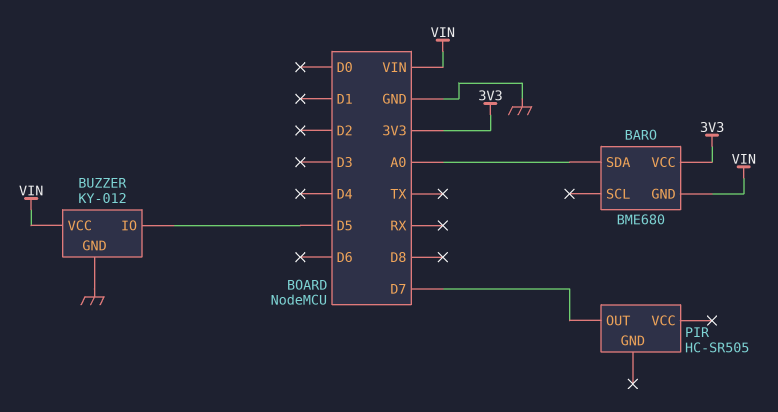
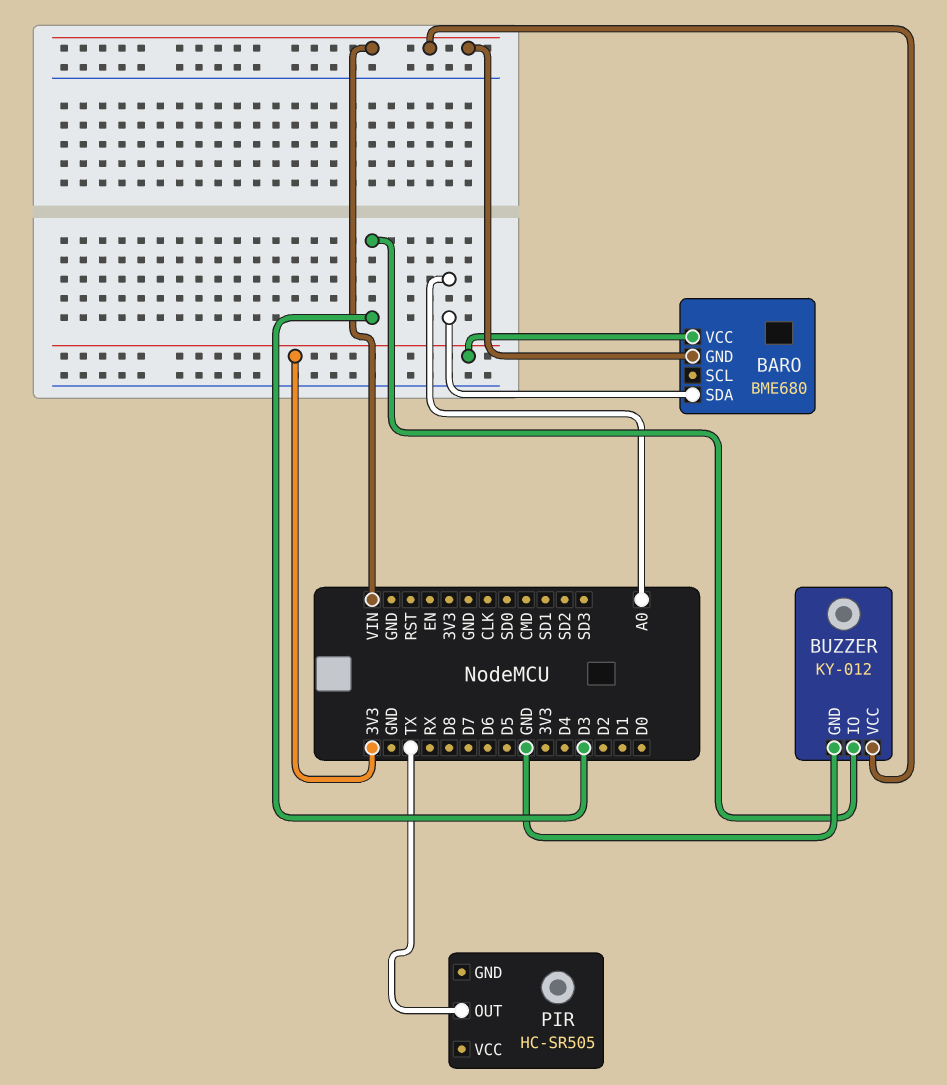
BUZZER pin IO: D5 -> D3
PIR pin OUT: D7 -> TX

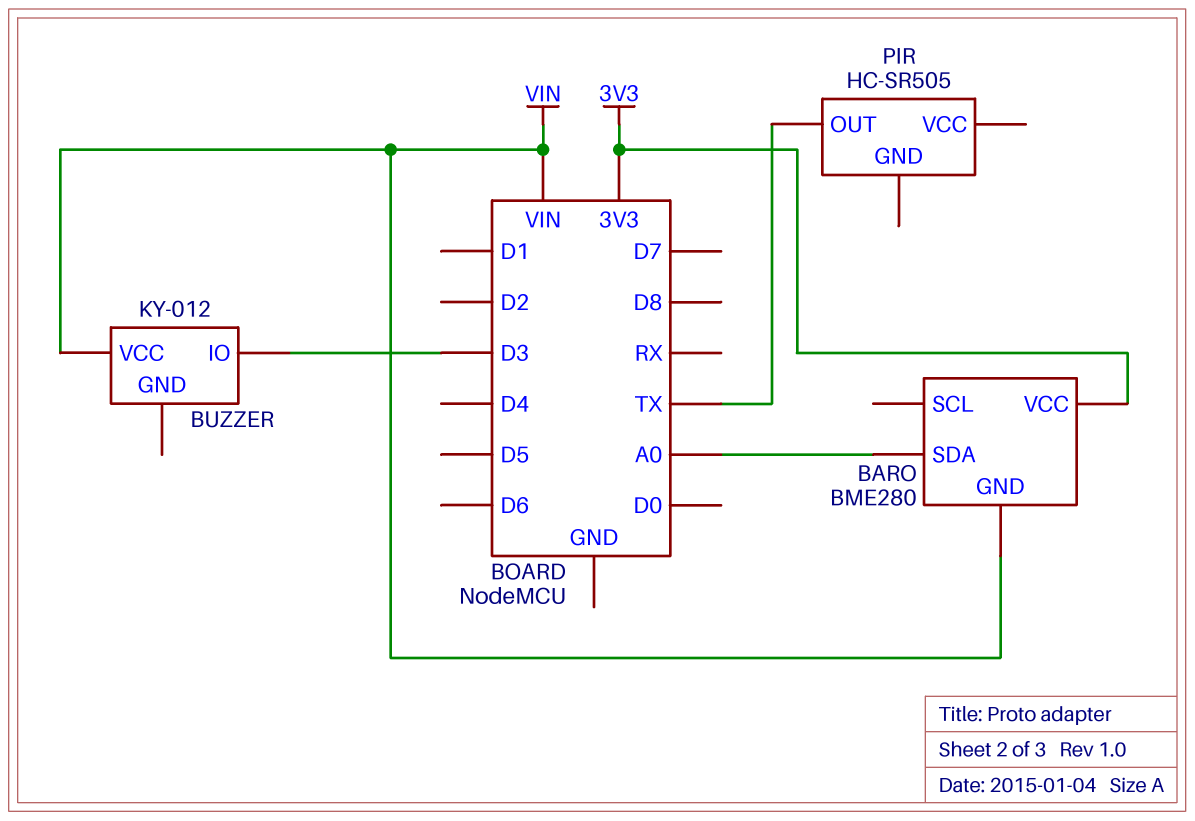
BARO: BME680 -> BME280
BUZZER pin GND: GND -> none

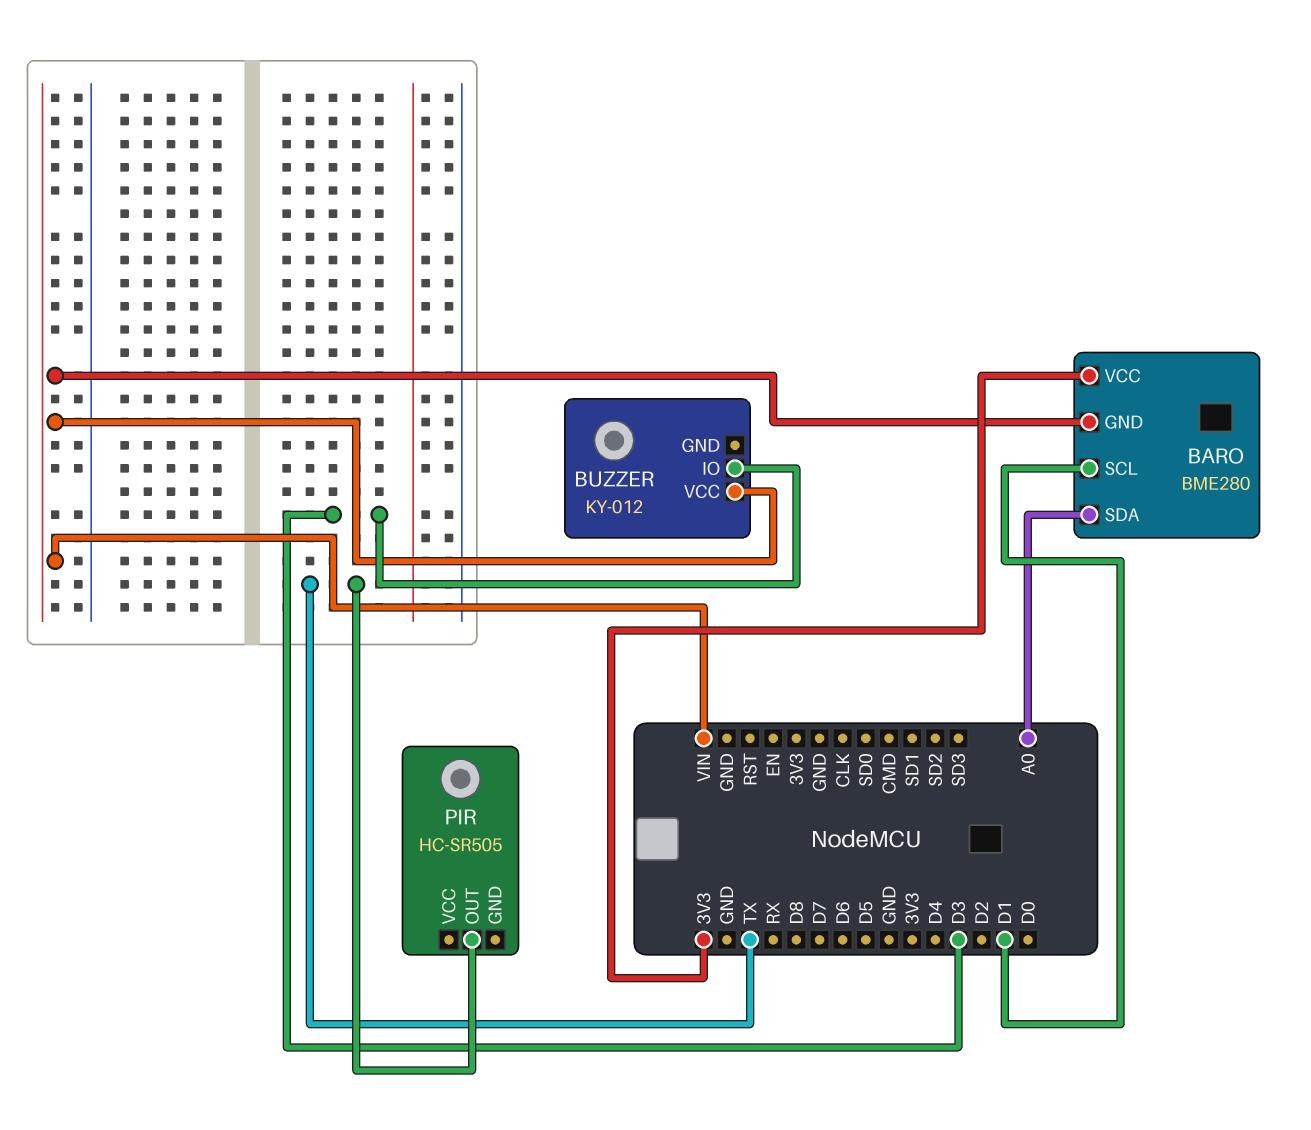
BARO pin SCL: none -> D1

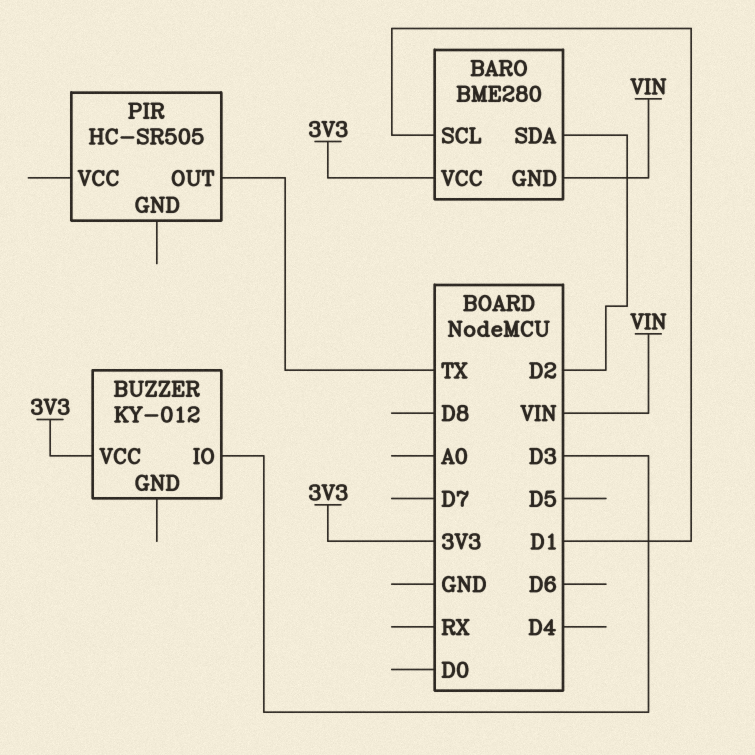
BARO pin SDA: A0 -> D2
BUZZER pin VCC: VIN -> 3V3

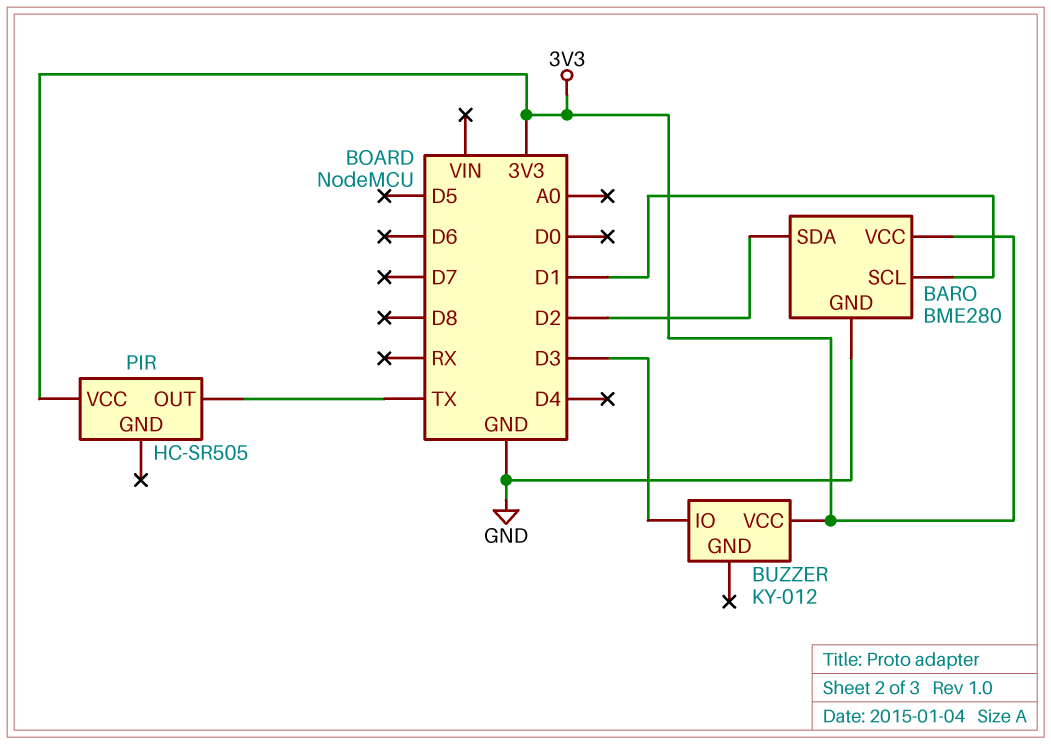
BARO pin GND: VIN -> GND
PIR pin VCC: none -> 3V3

